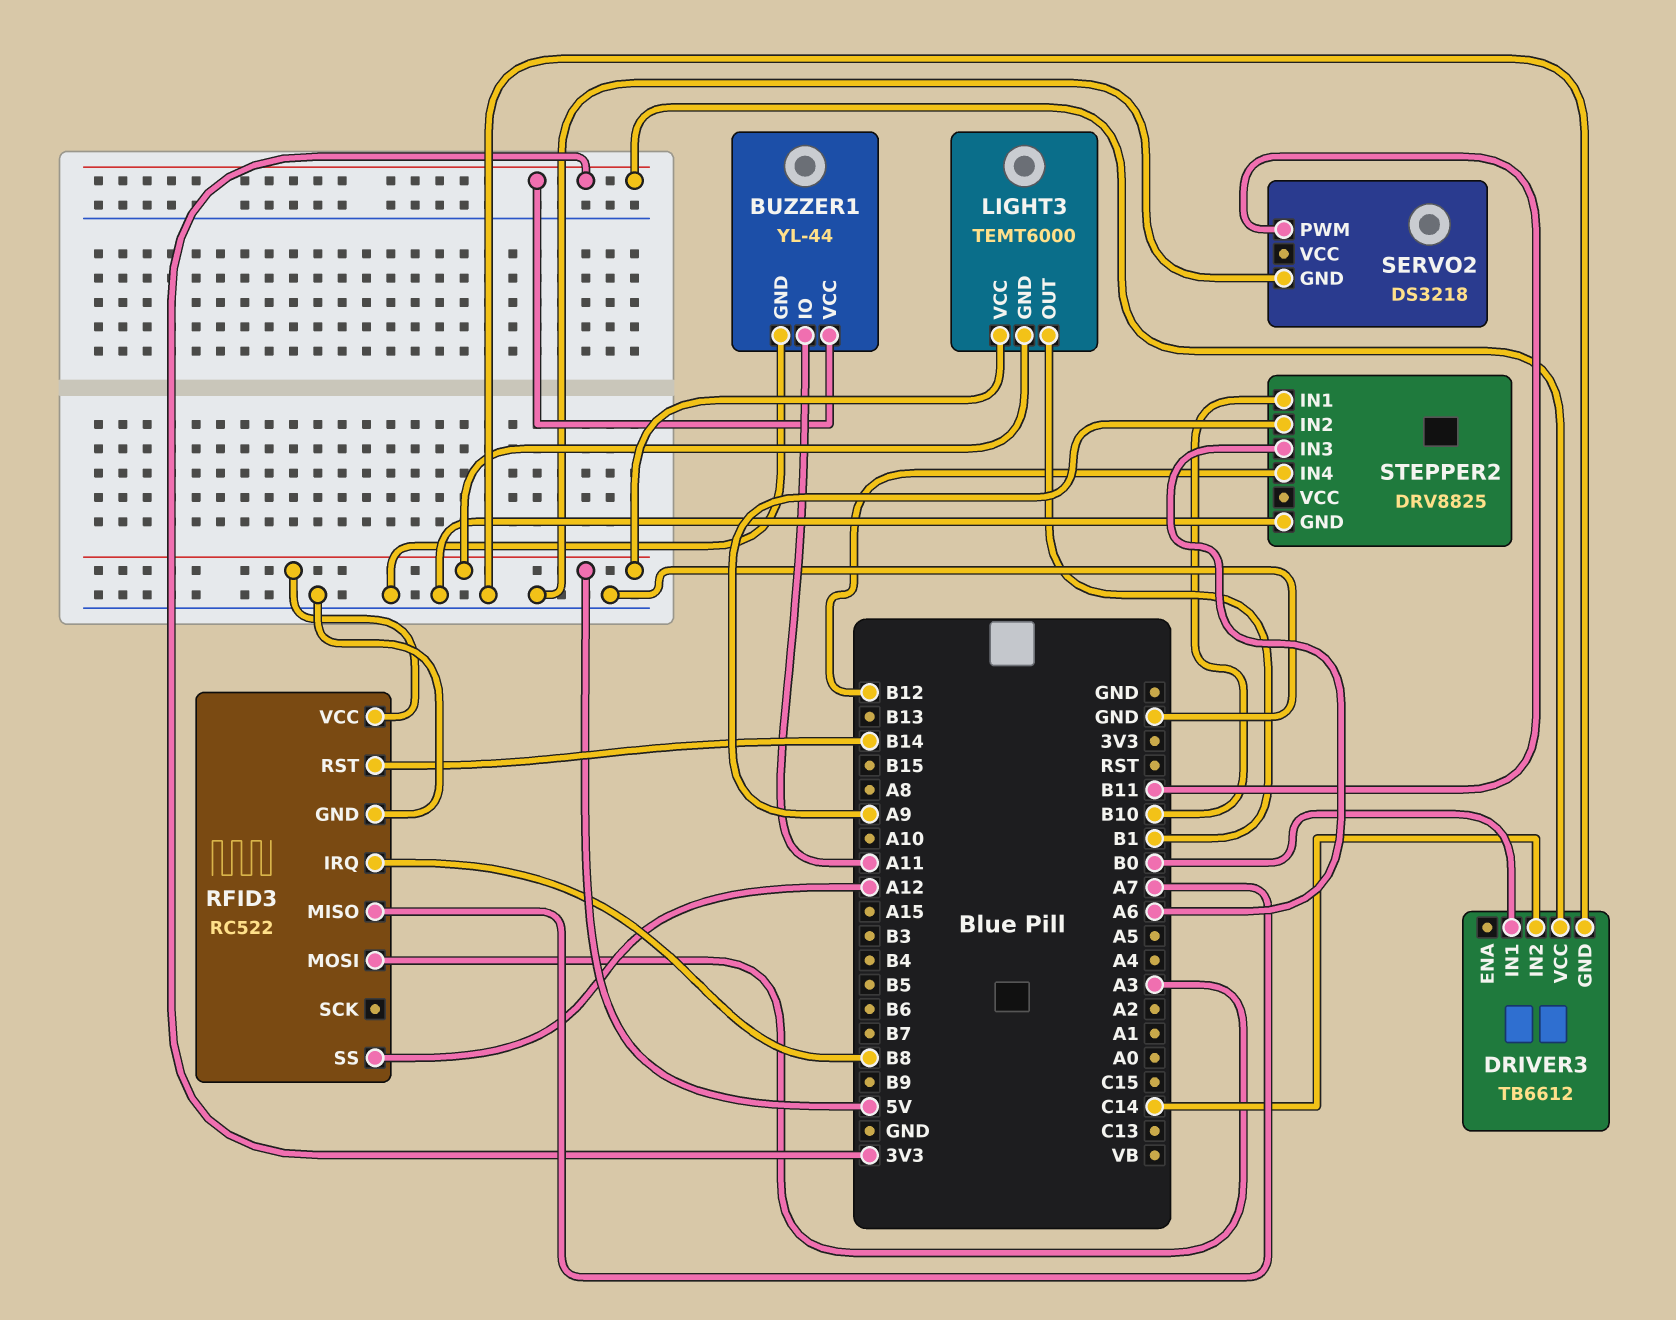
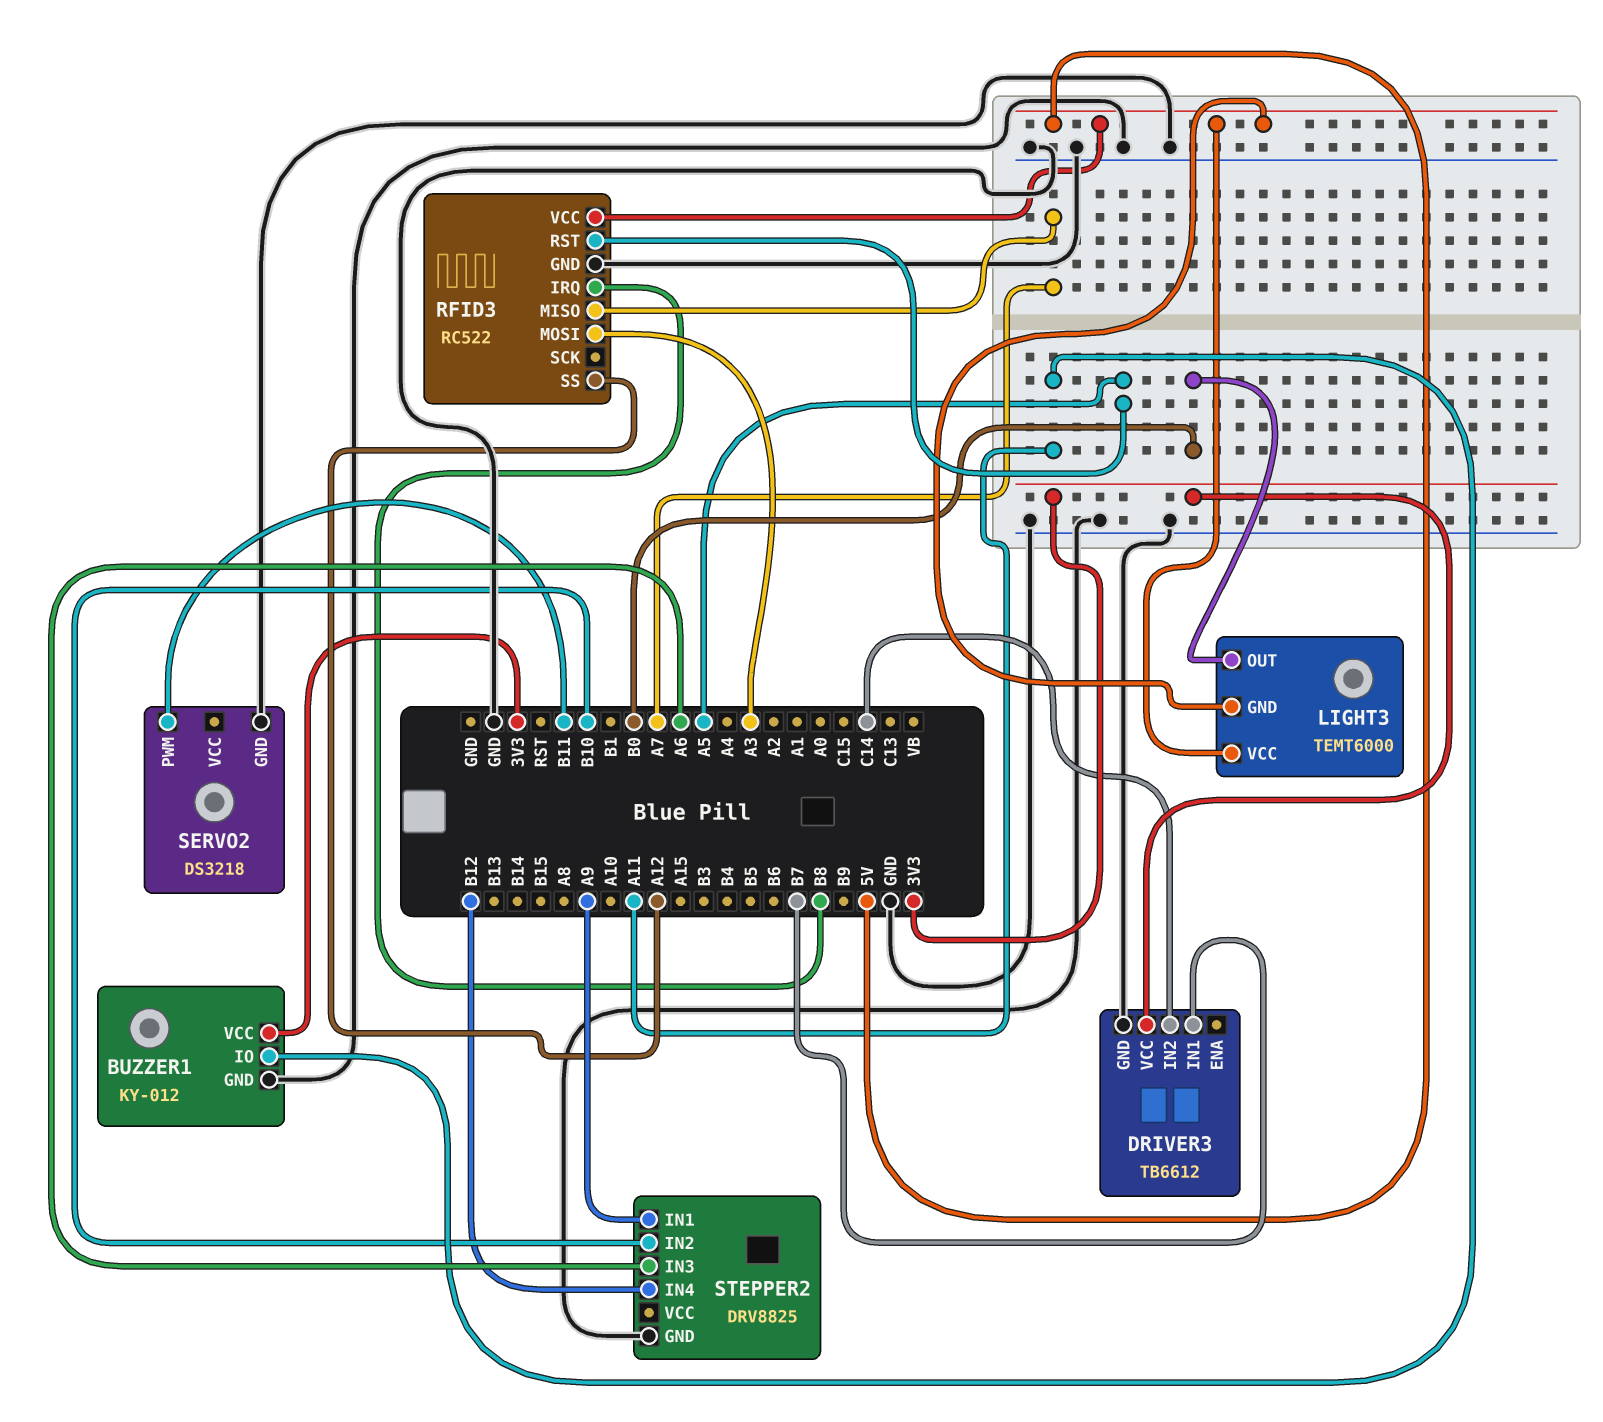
BUZZER1: YL-44 -> KY-012
DRIVER3 pin IN1: B0 -> B7
LIGHT3 pin OUT: B1 -> B0
RFID3 pin RST: B14 -> A5
STEPPER2 pin IN1: B10 -> A9
STEPPER2 pin IN2: A9 -> B10

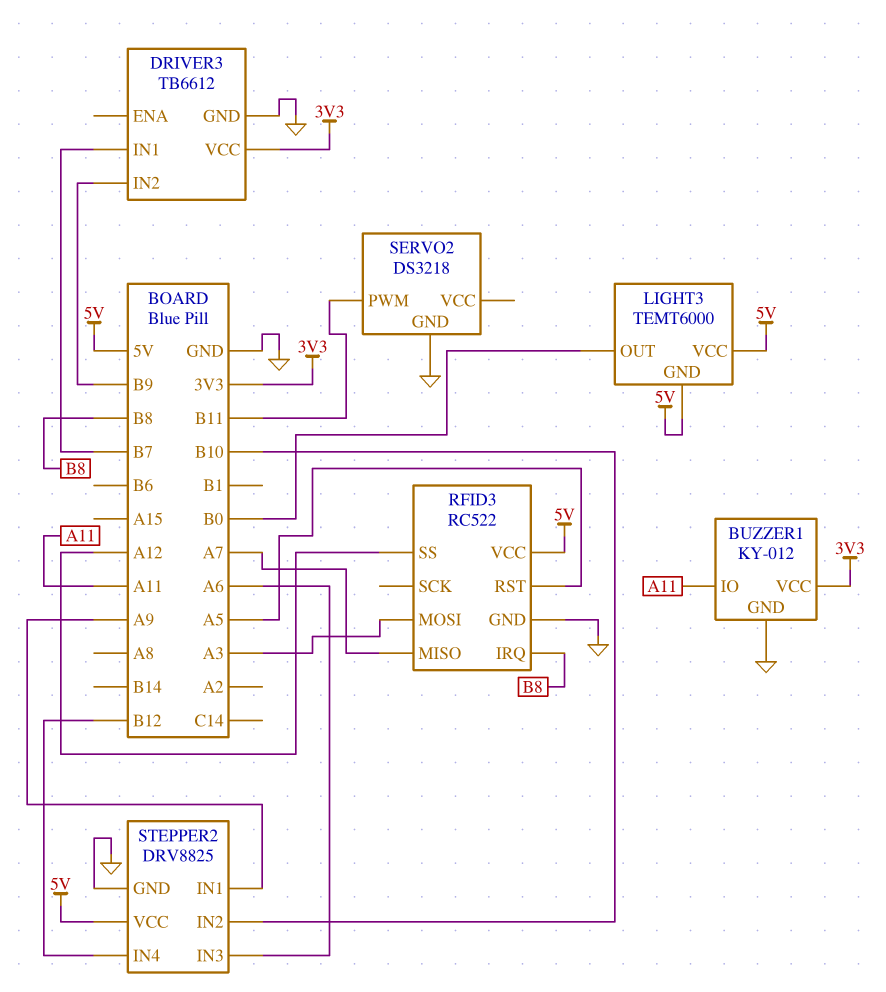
DRIVER3 pin IN2: C14 -> B9
STEPPER2 pin VCC: none -> 5V

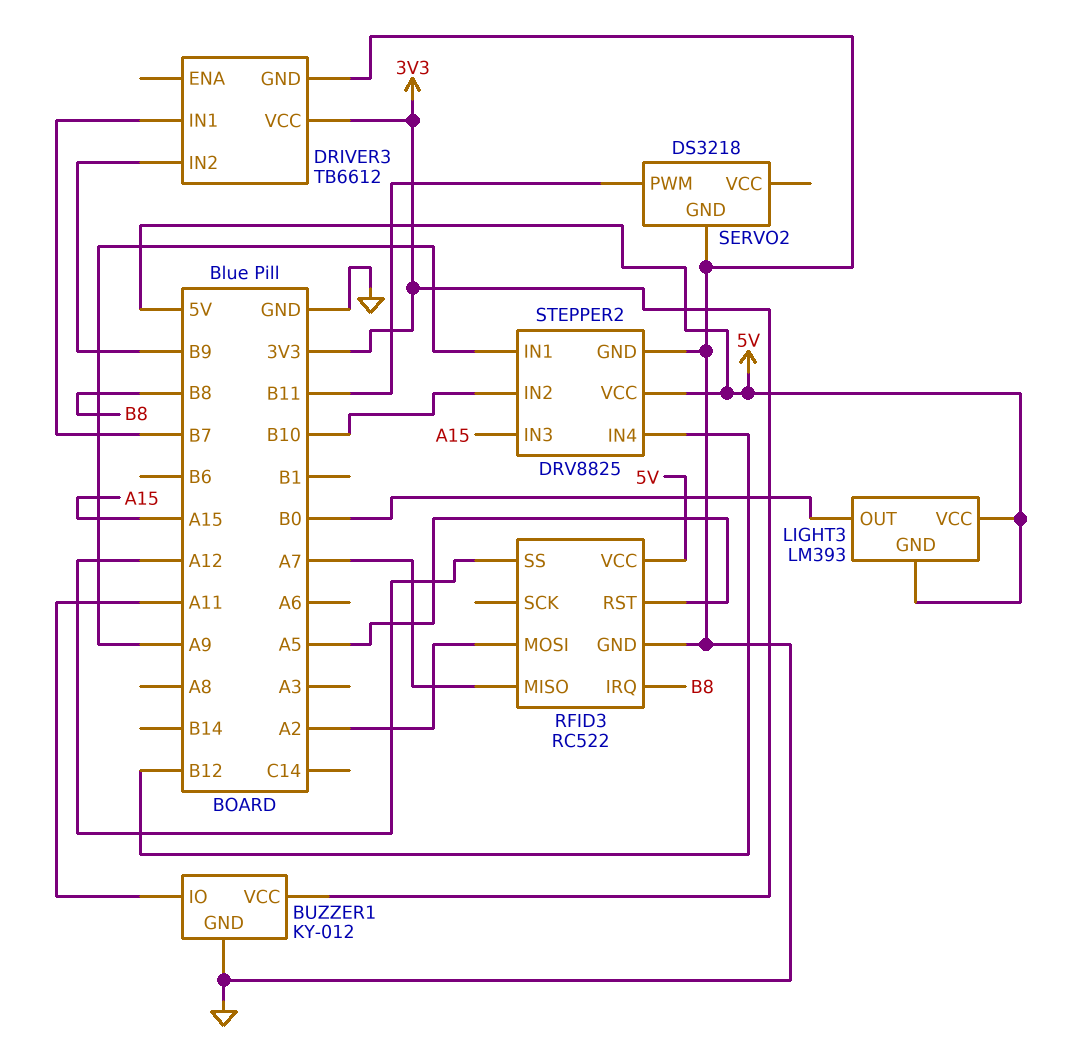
LIGHT3: TEMT6000 -> LM393
RFID3 pin MOSI: A3 -> A2
STEPPER2 pin IN3: A6 -> A15

